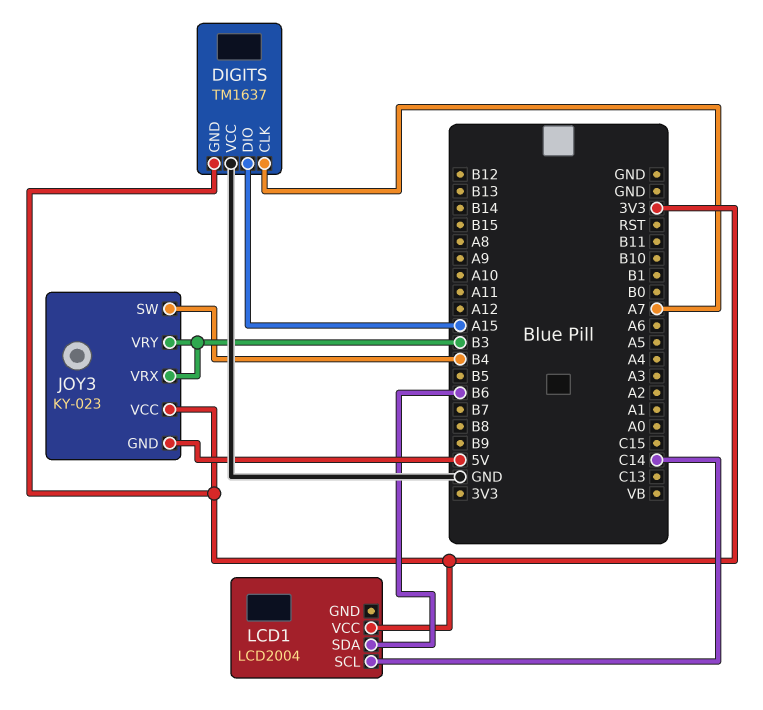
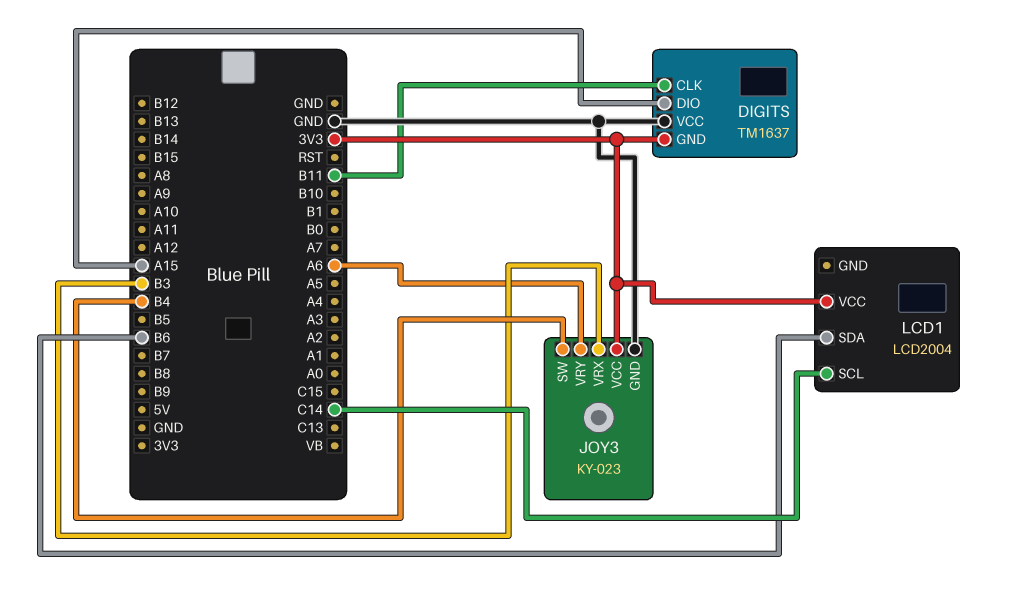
DIGITS pin CLK: A7 -> B11
JOY3 pin GND: 5V -> GND
JOY3 pin VRY: B3 -> A6

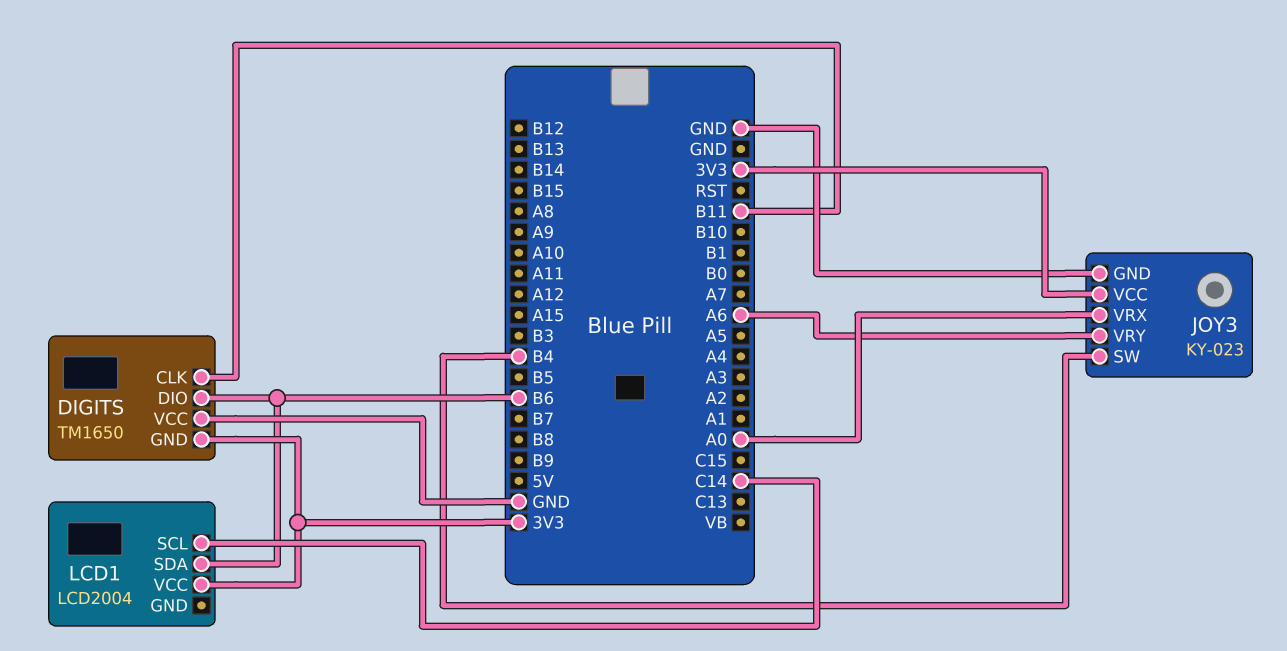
DIGITS: TM1637 -> TM1650
DIGITS pin DIO: A15 -> B6
JOY3 pin VRX: B3 -> A0

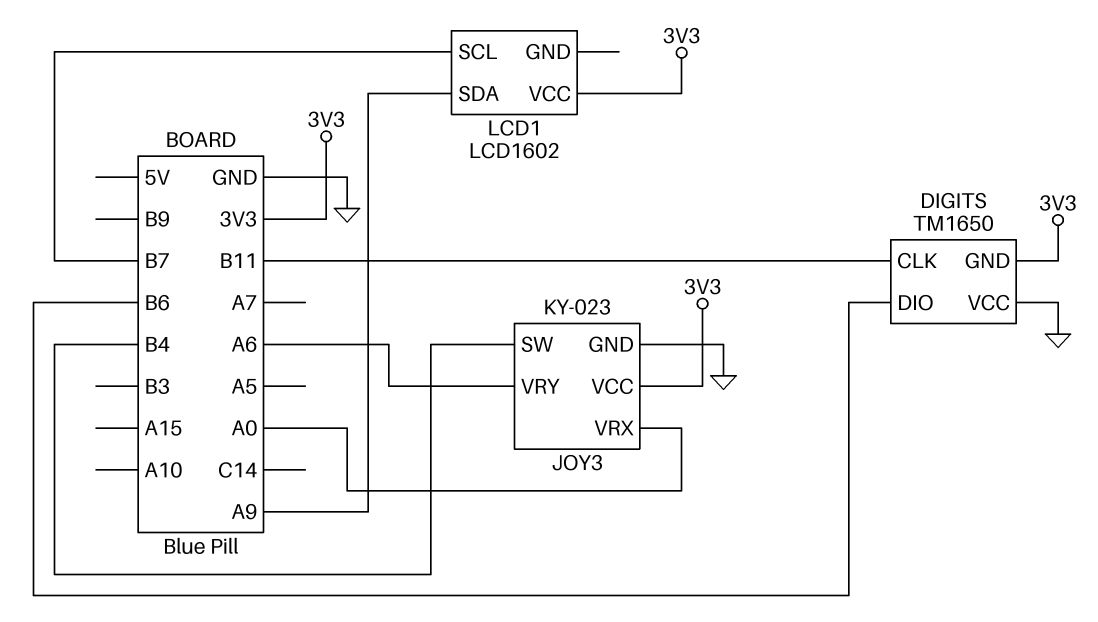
LCD1: LCD2004 -> LCD1602
LCD1 pin SCL: C14 -> B7
LCD1 pin SDA: B6 -> A9

